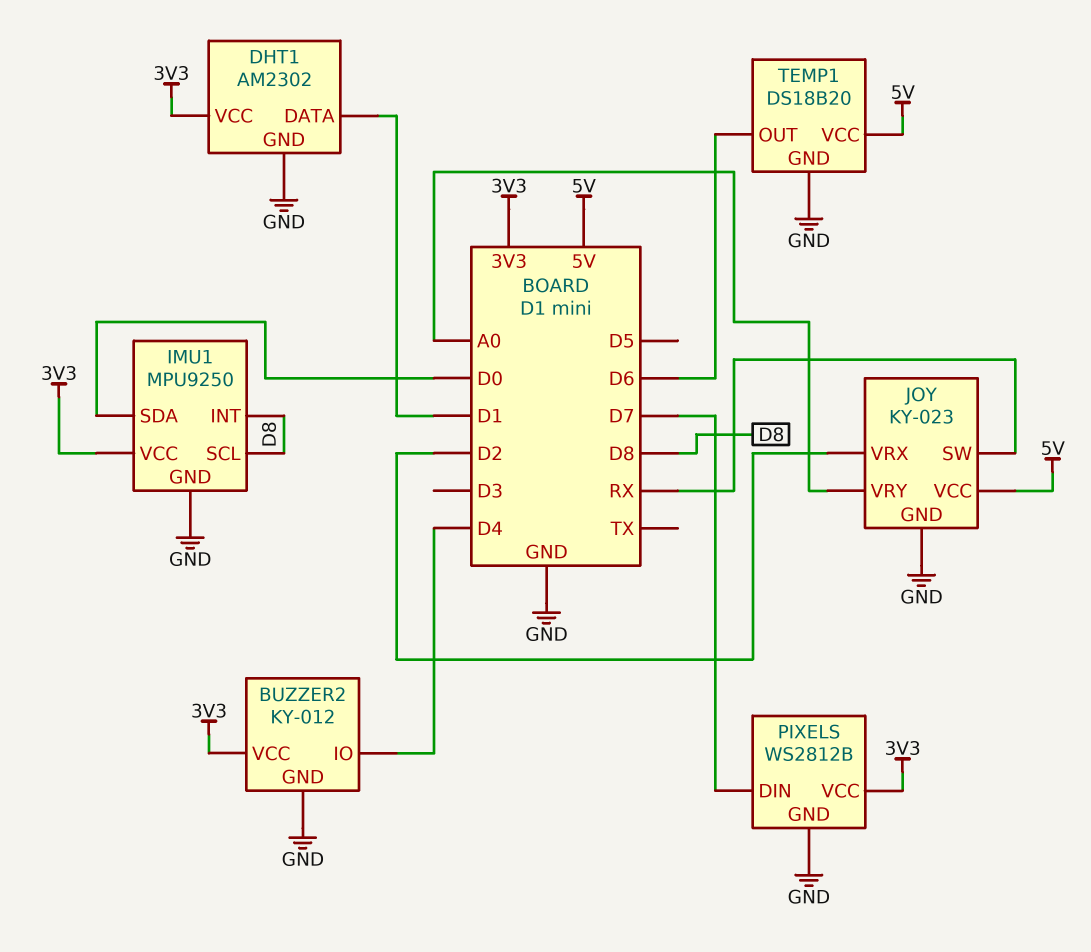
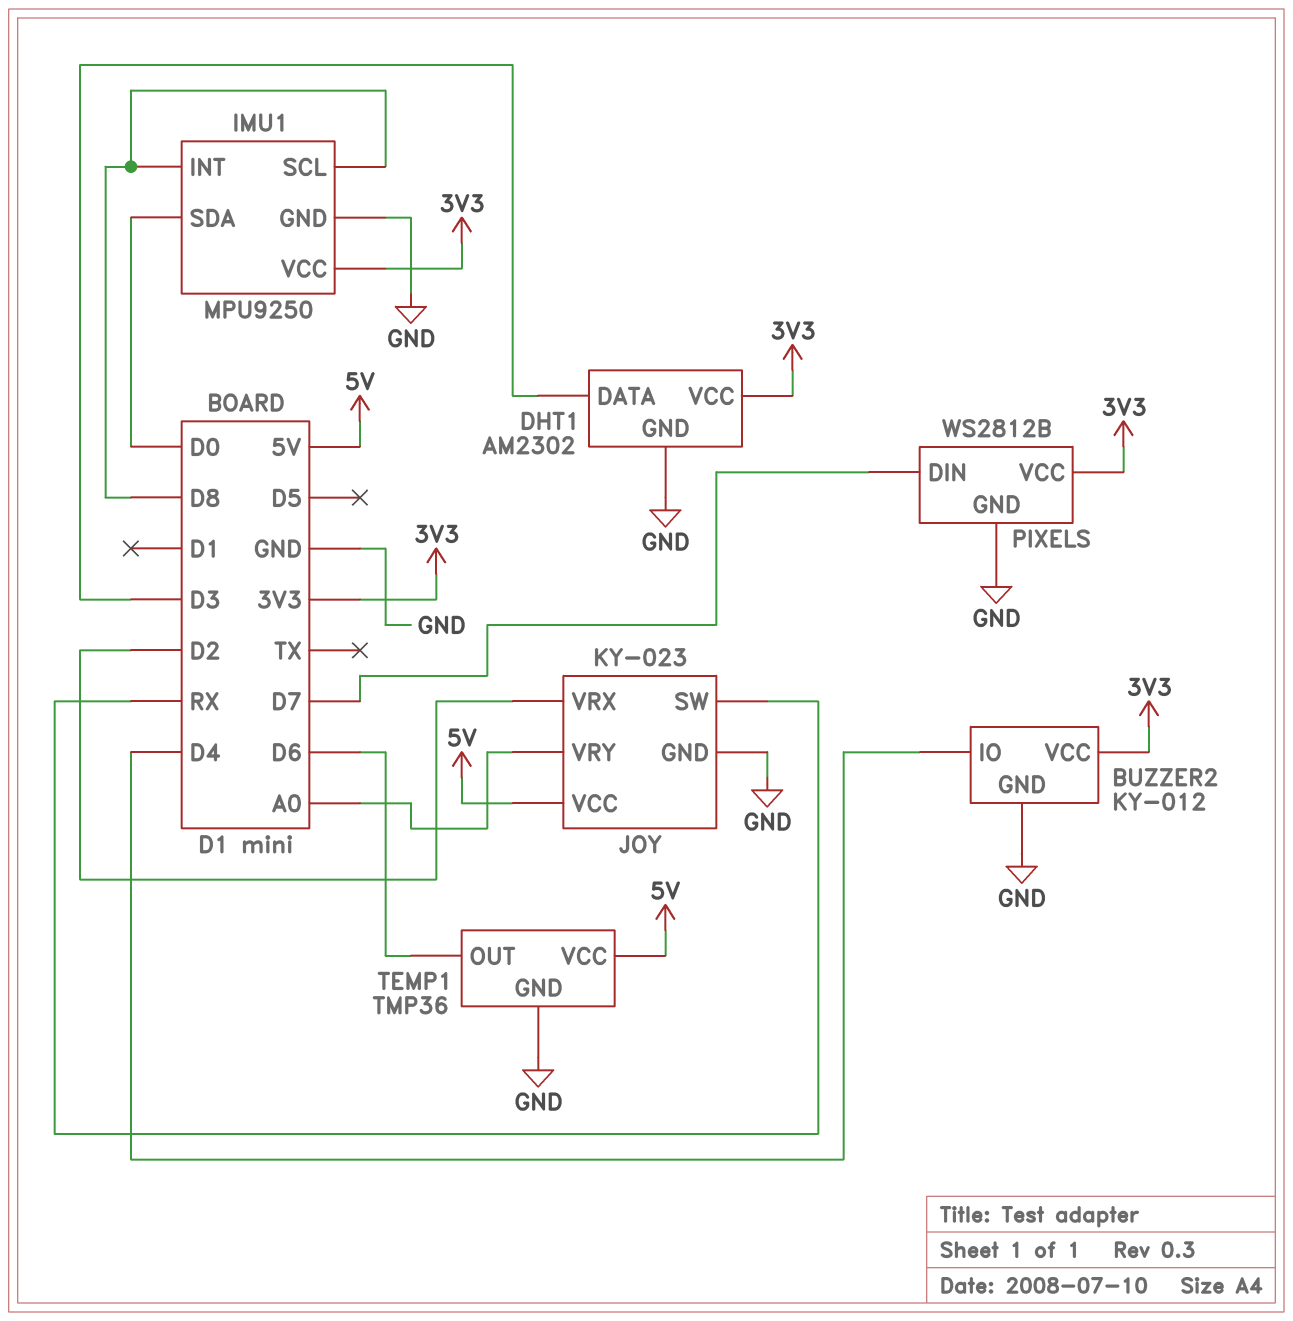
DHT1 pin DATA: D1 -> D3
TEMP1: DS18B20 -> TMP36

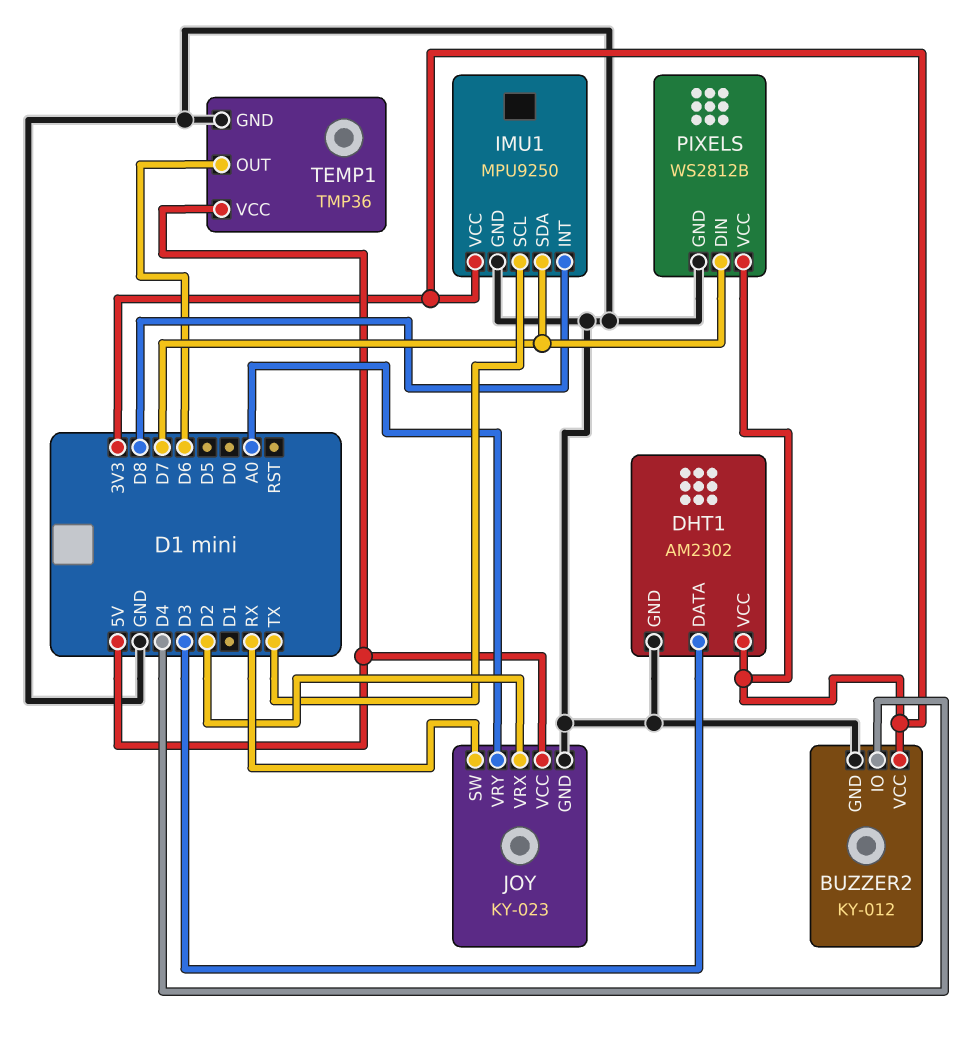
IMU1 pin SCL: D8 -> TX
IMU1 pin SDA: D0 -> D7

